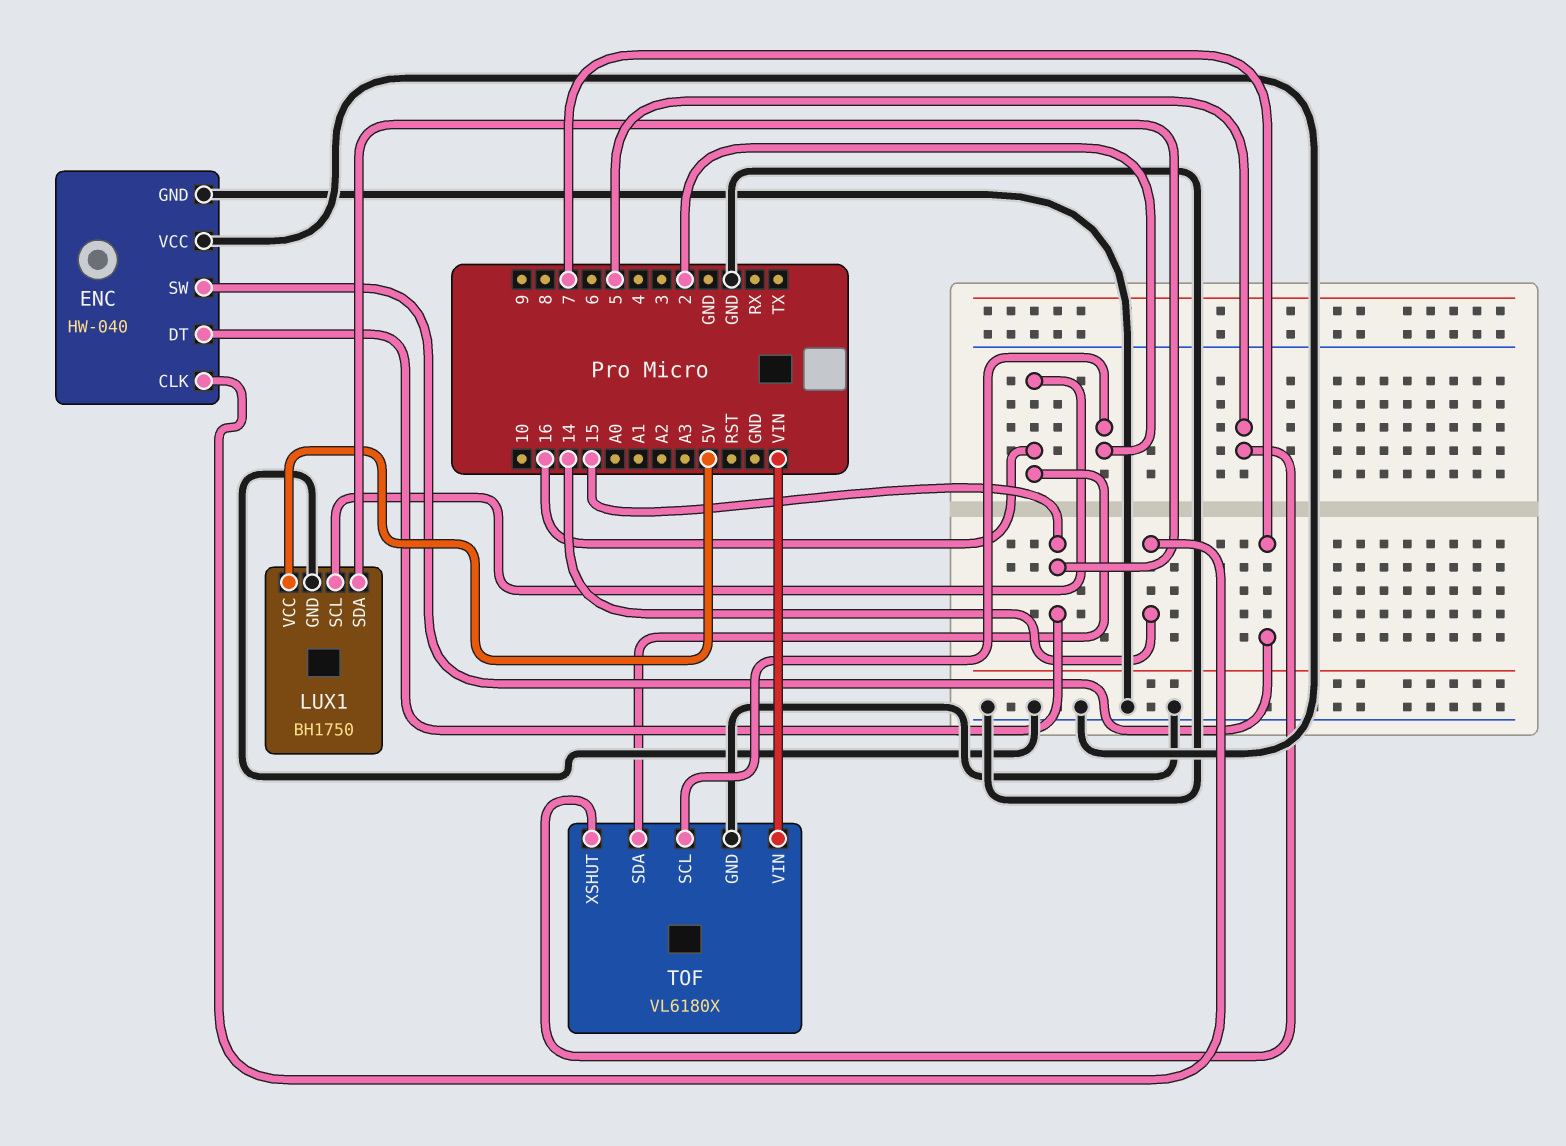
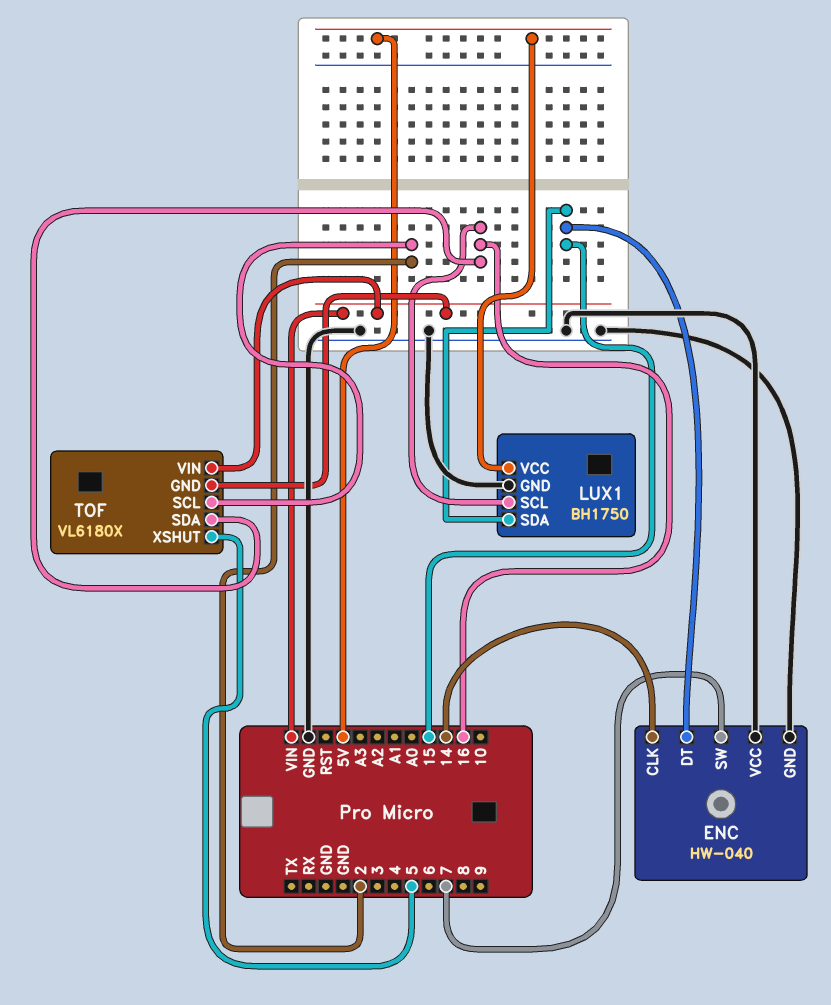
TOF pin GND: GND -> VIN

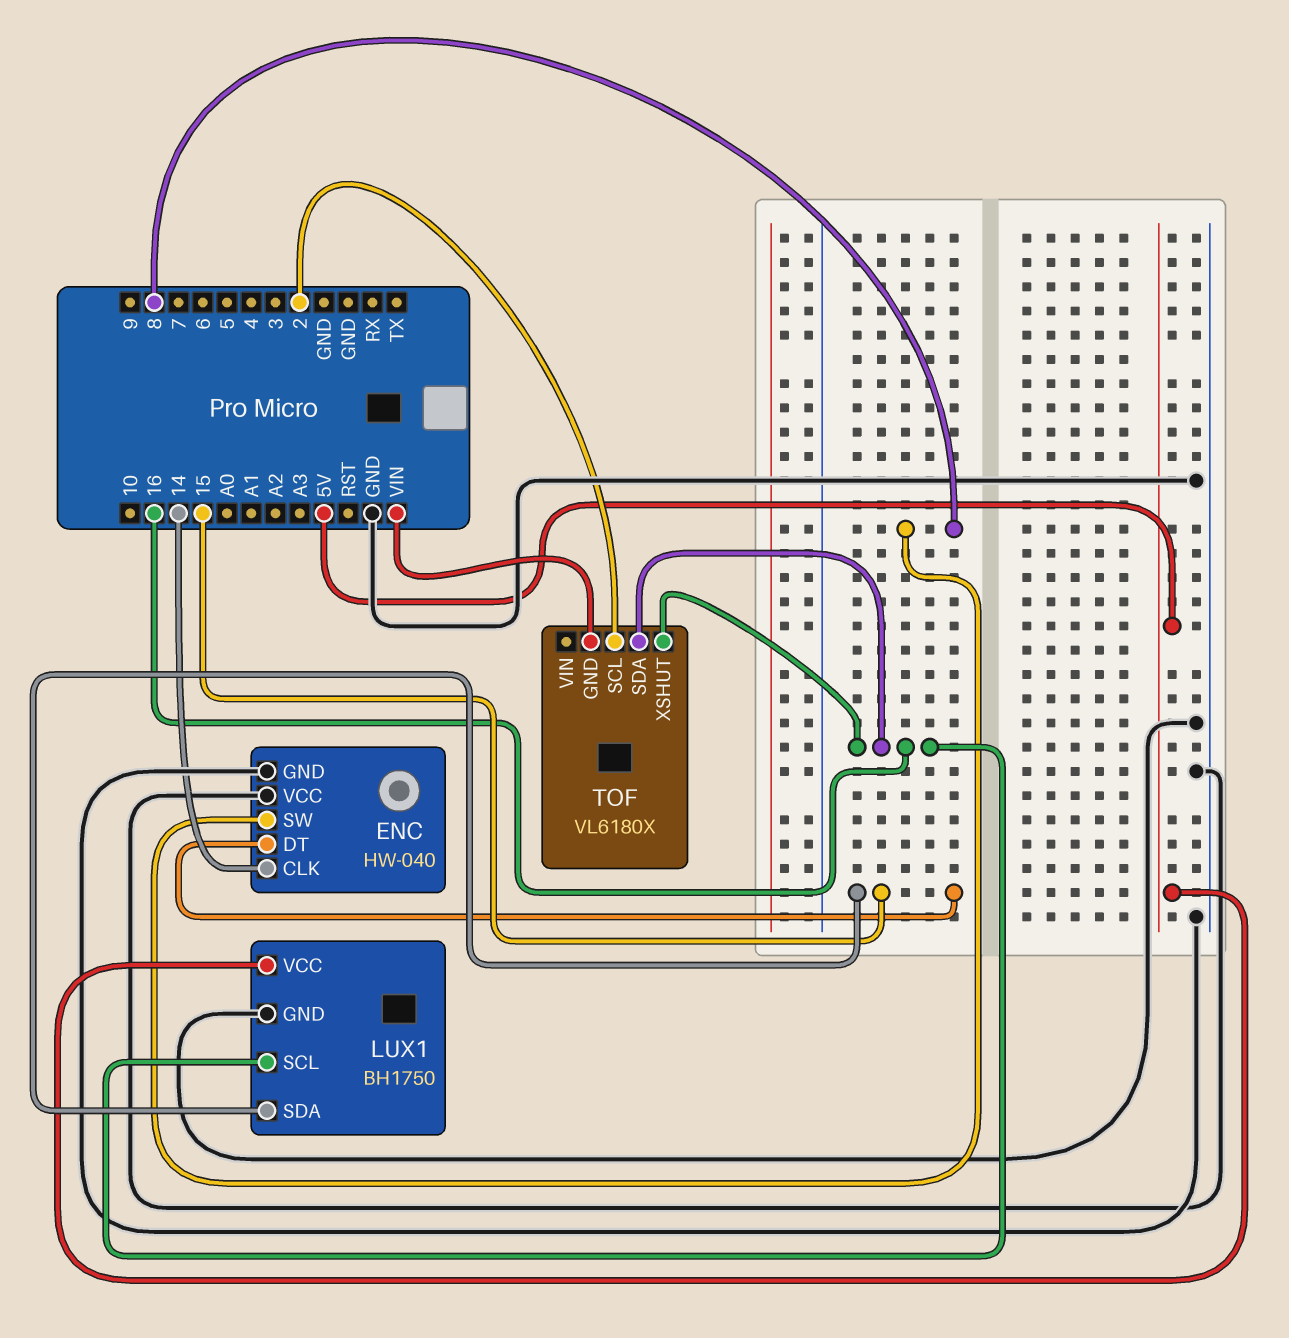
ENC pin SW: 7 -> 8
TOF pin VIN: VIN -> none
TOF pin XSHUT: 5 -> 16

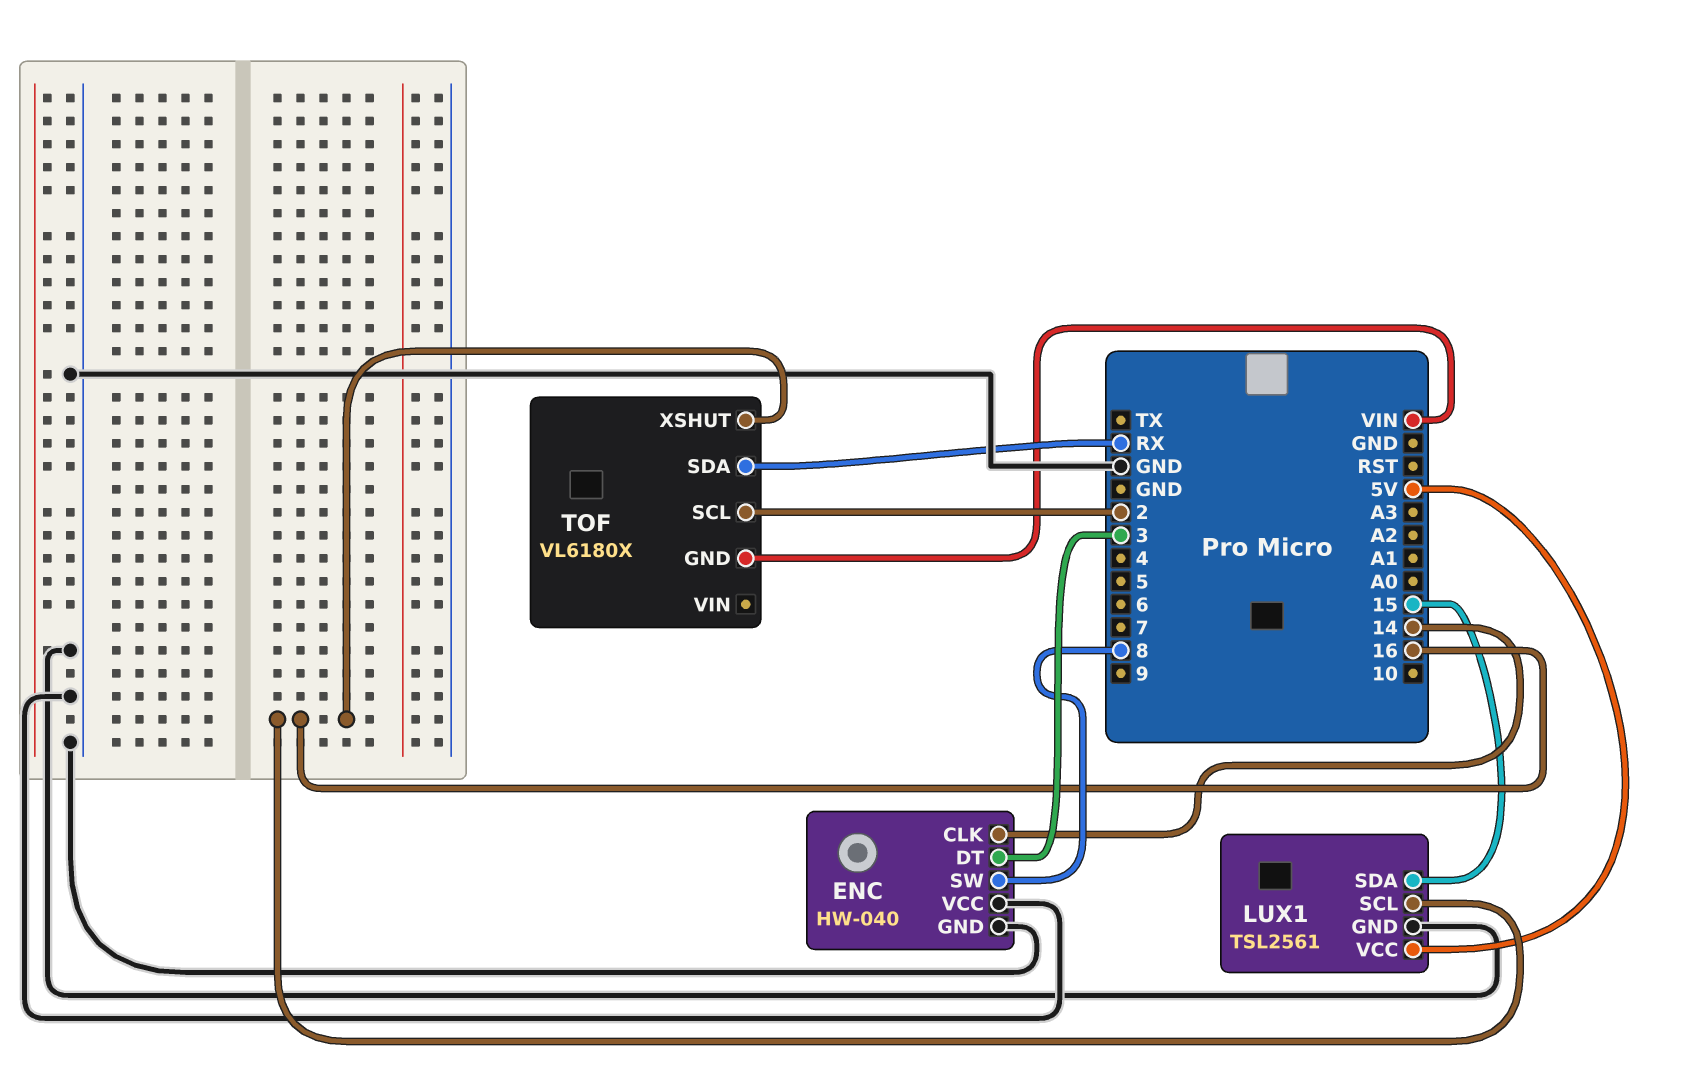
ENC pin DT: 15 -> 3
LUX1: BH1750 -> TSL2561
TOF pin SDA: 16 -> RX

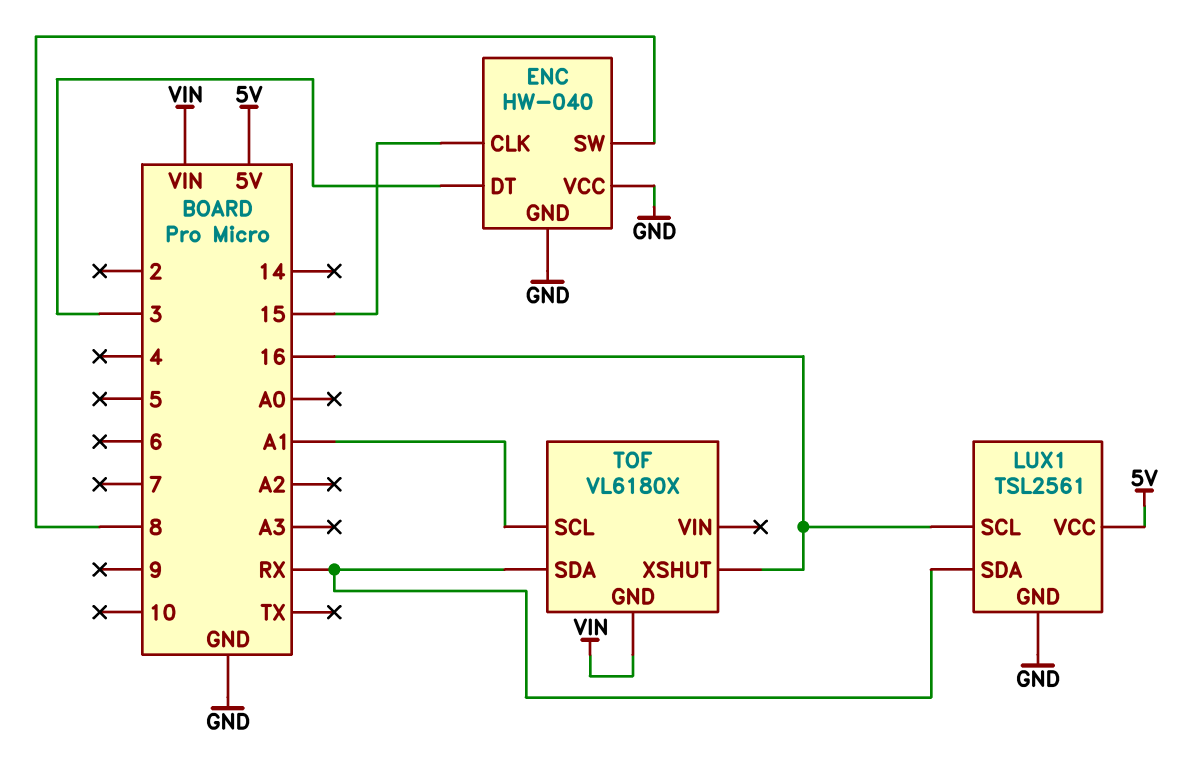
ENC pin CLK: 14 -> 15
LUX1 pin SDA: 15 -> RX
TOF pin SCL: 2 -> A1

